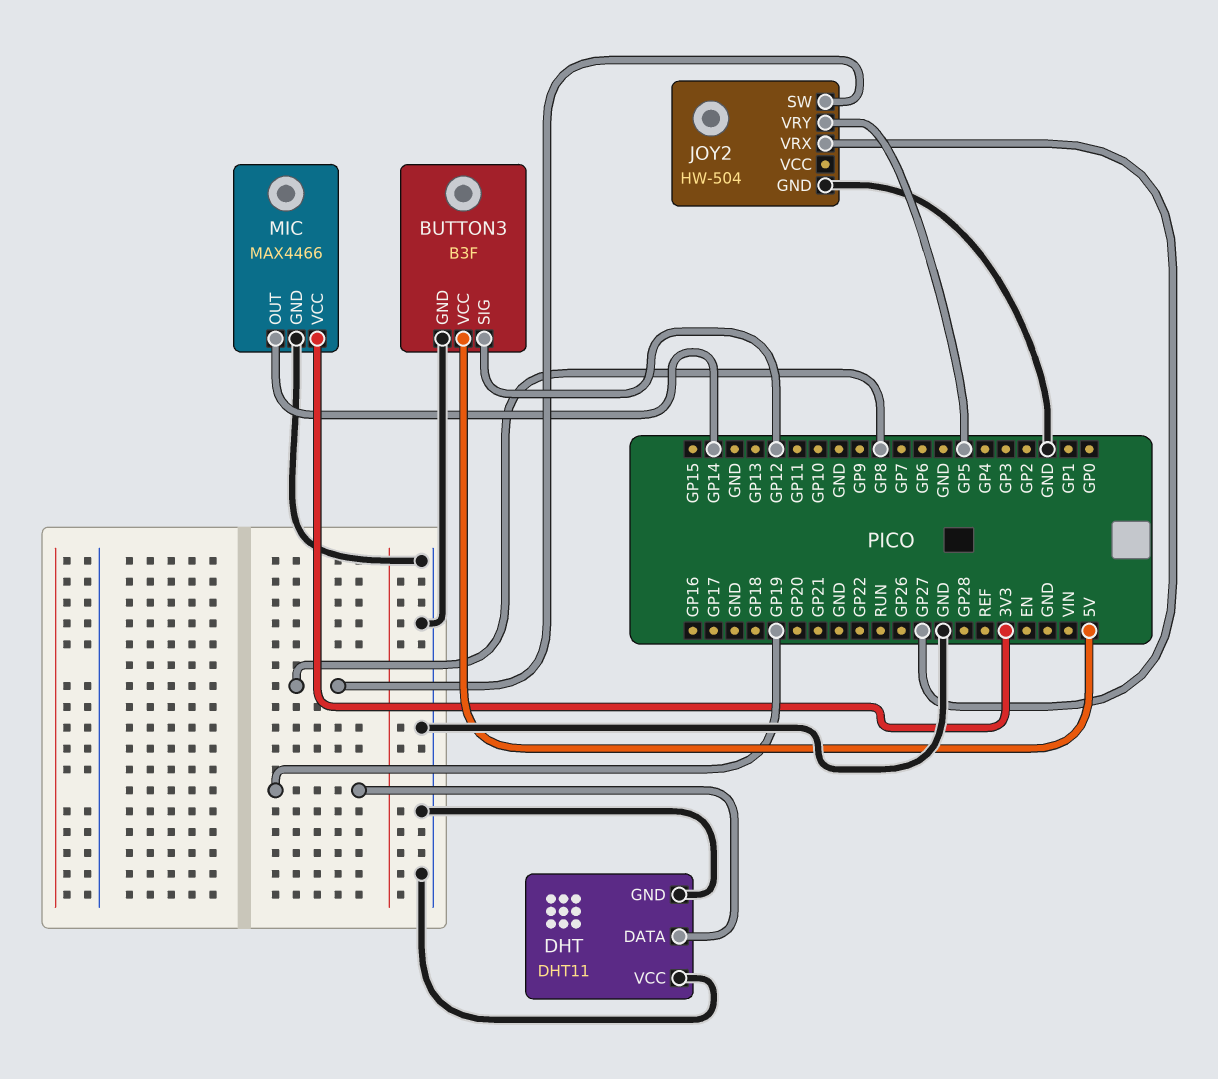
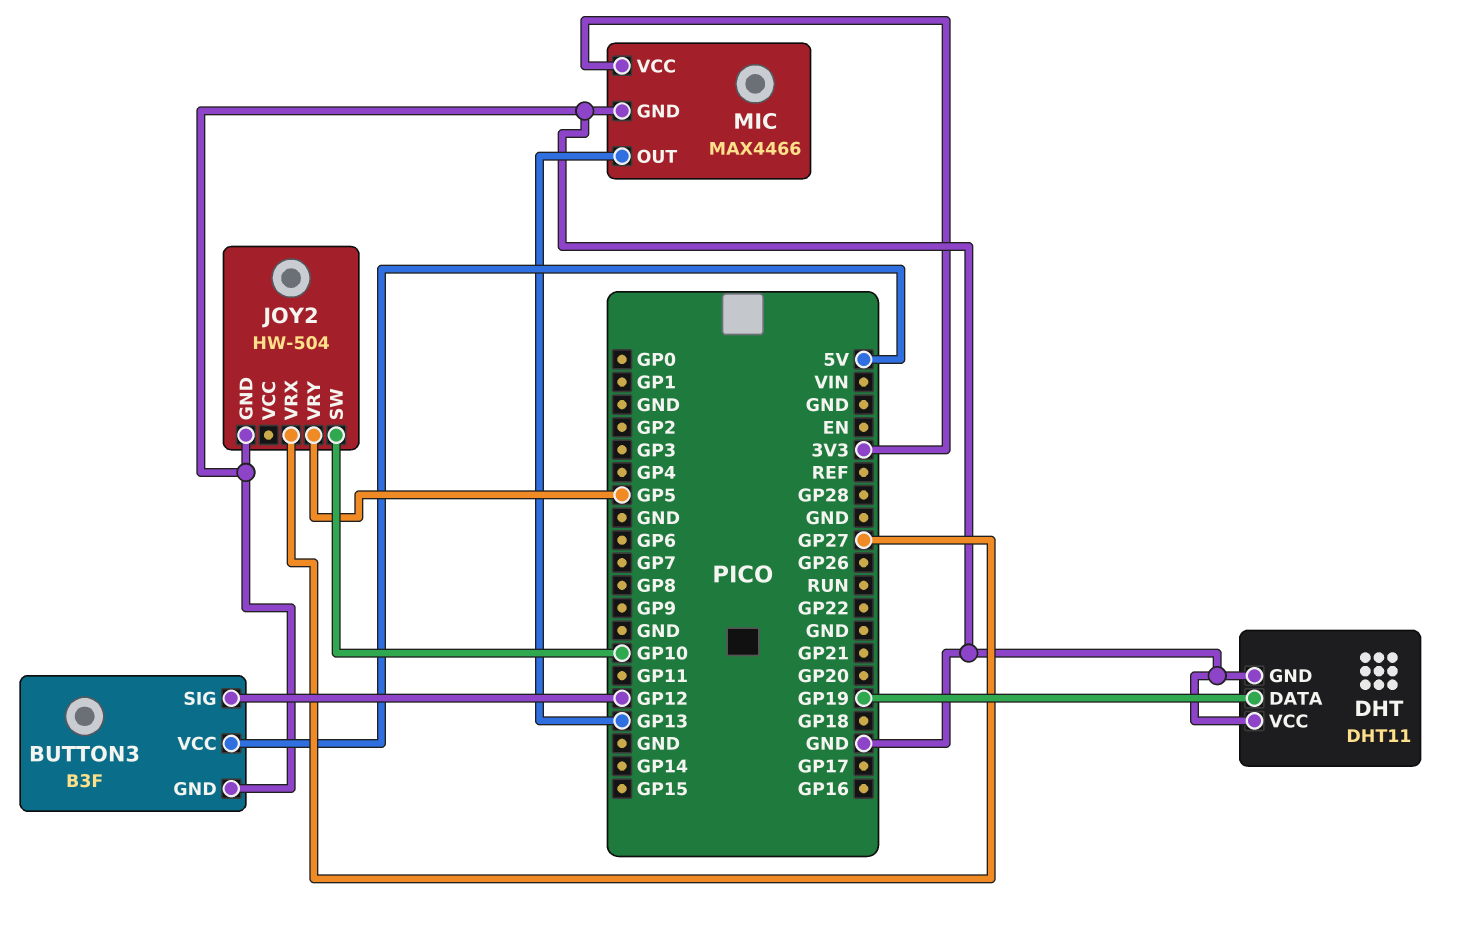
JOY2 pin SW: GP8 -> GP10
MIC pin OUT: GP14 -> GP13

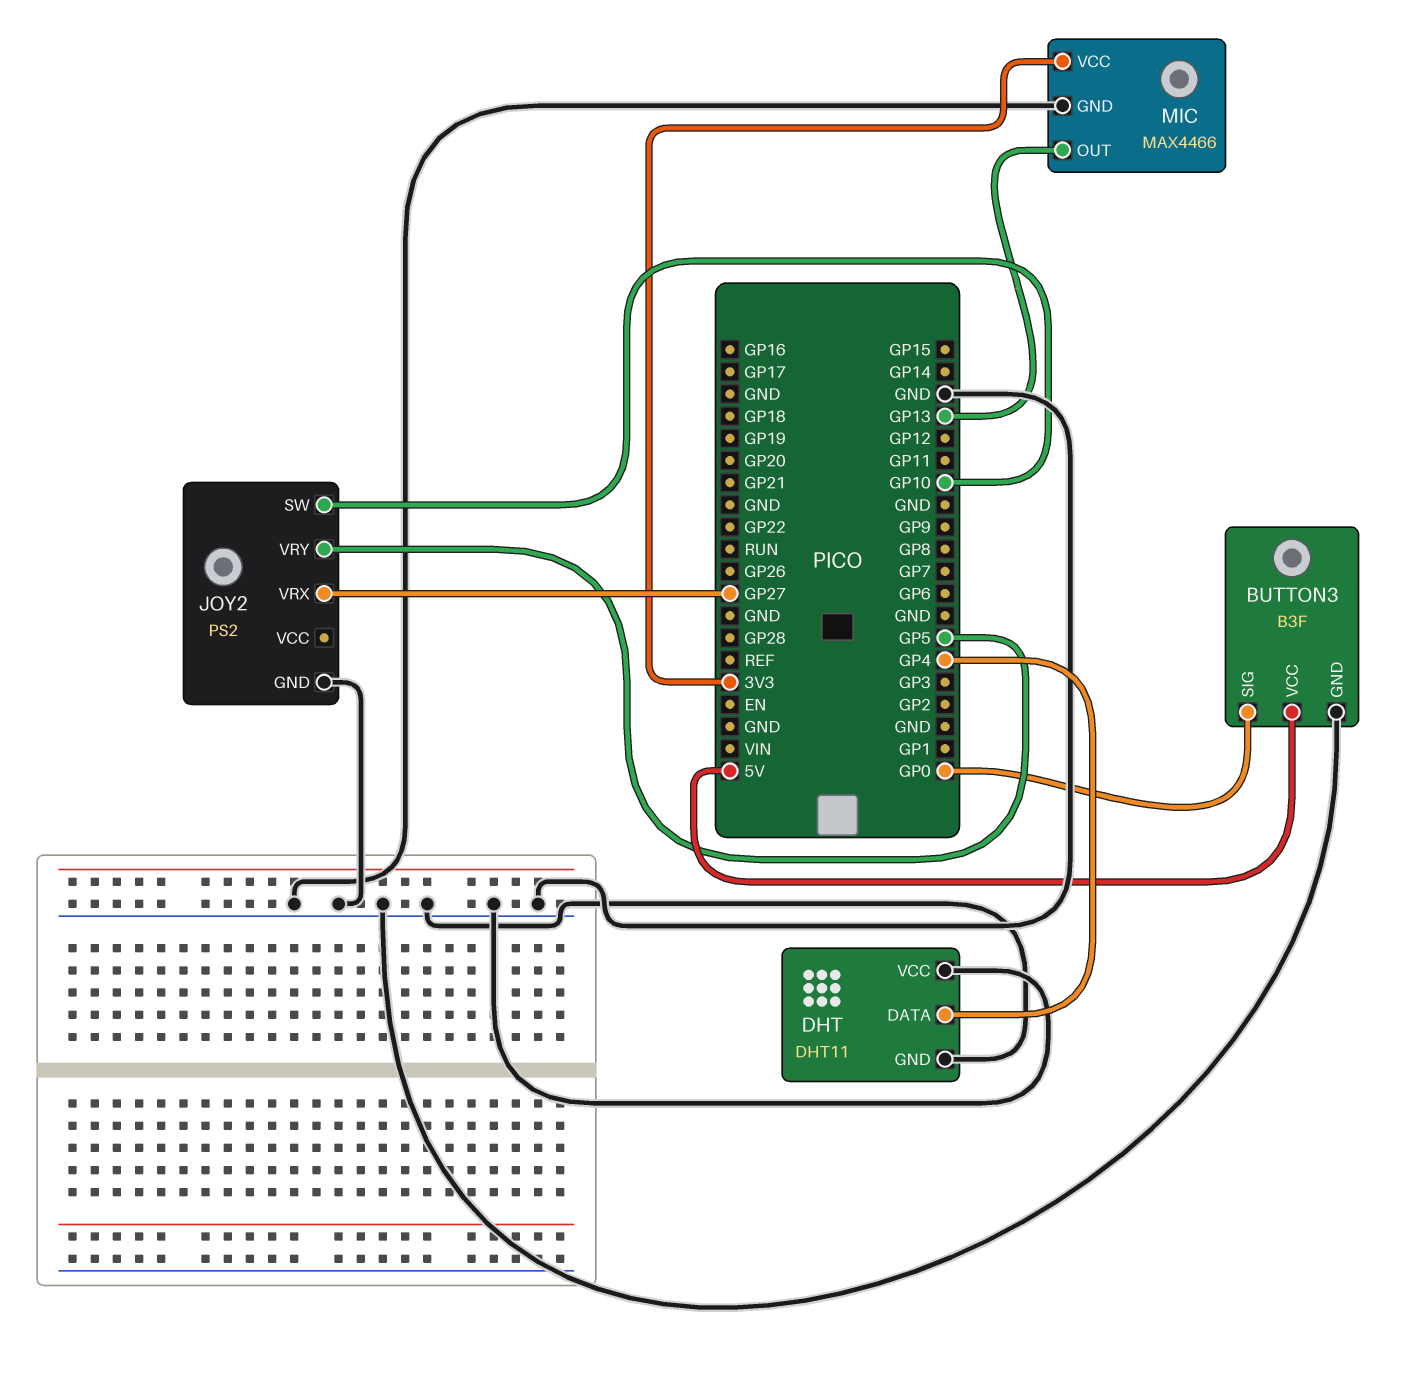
BUTTON3 pin SIG: GP12 -> GP0
DHT pin DATA: GP19 -> GP4
JOY2: HW-504 -> PS2

